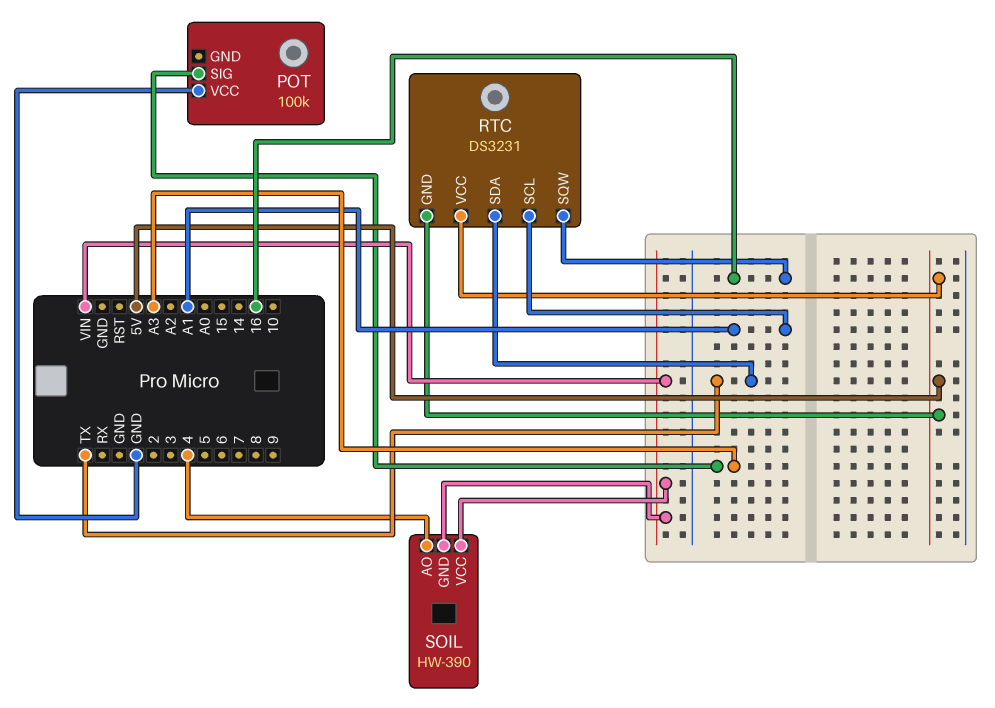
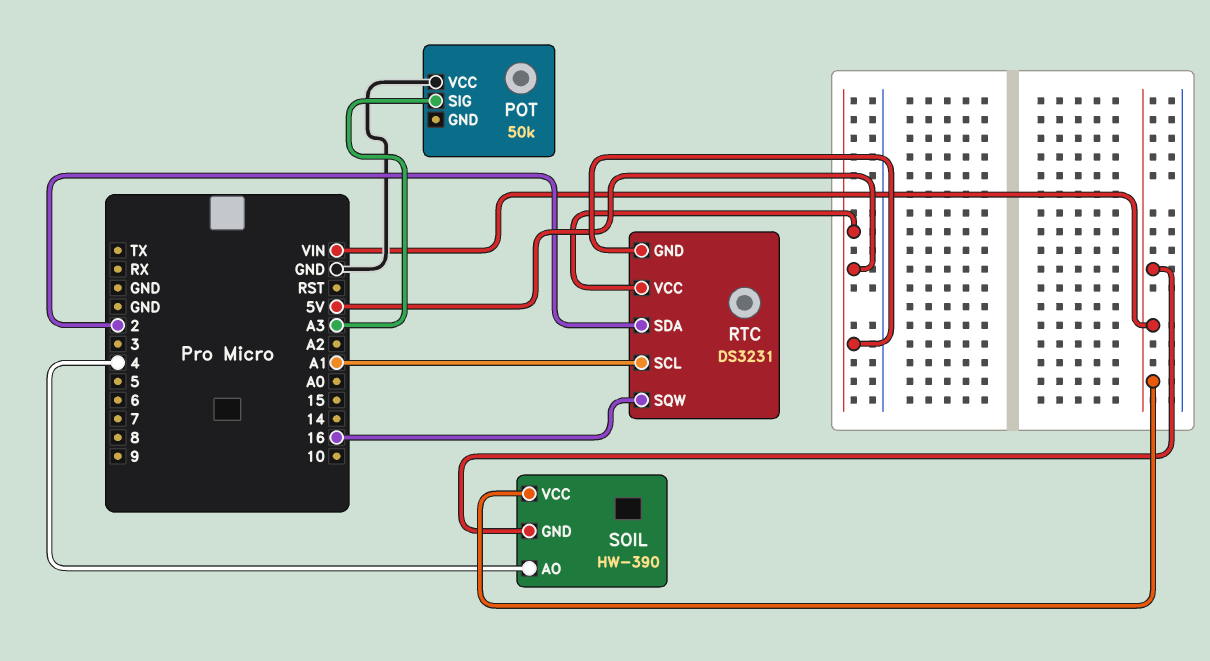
POT: 100k -> 50k
RTC pin SDA: TX -> 2

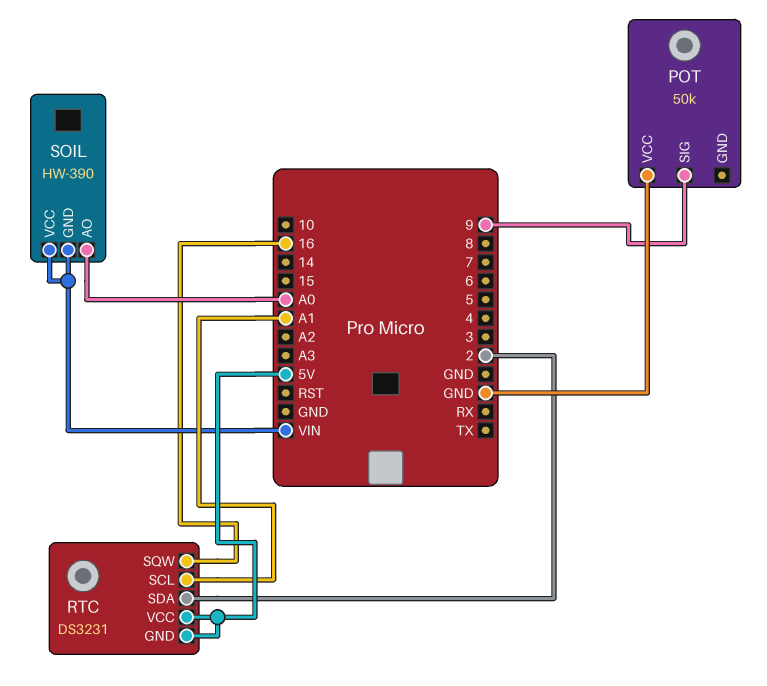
POT pin SIG: A3 -> 9
SOIL pin AO: 4 -> A0

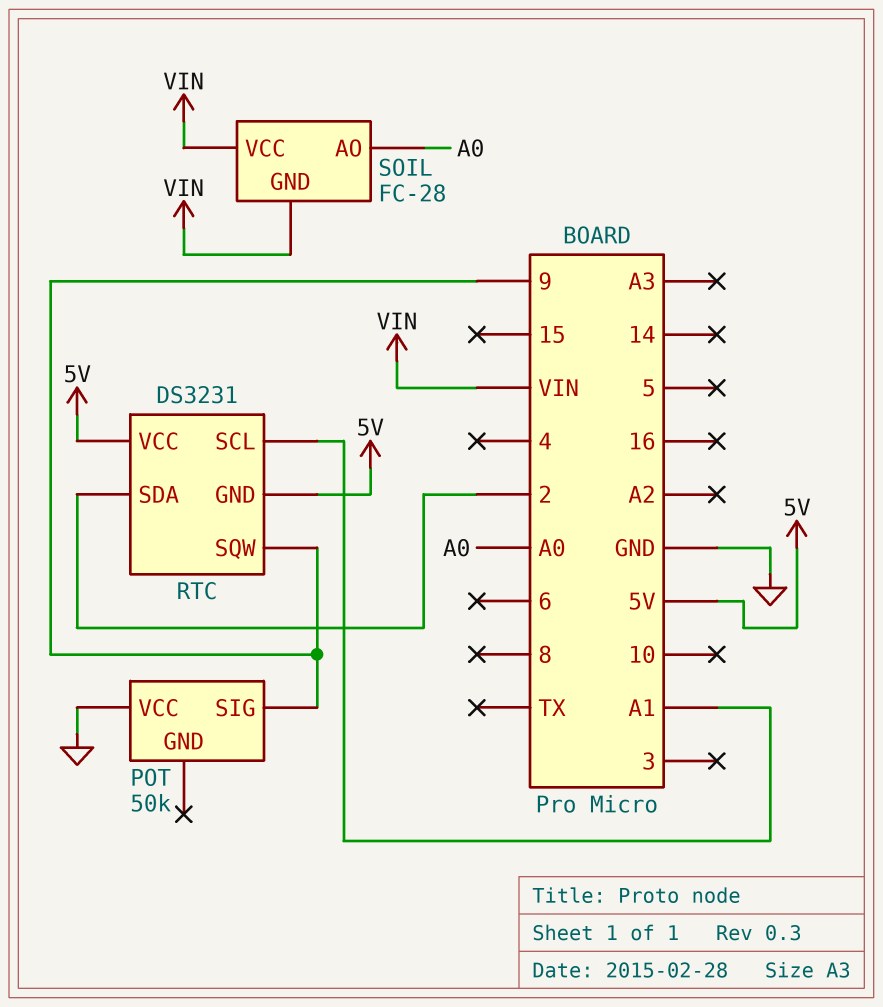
RTC pin SQW: 16 -> 9
SOIL: HW-390 -> FC-28

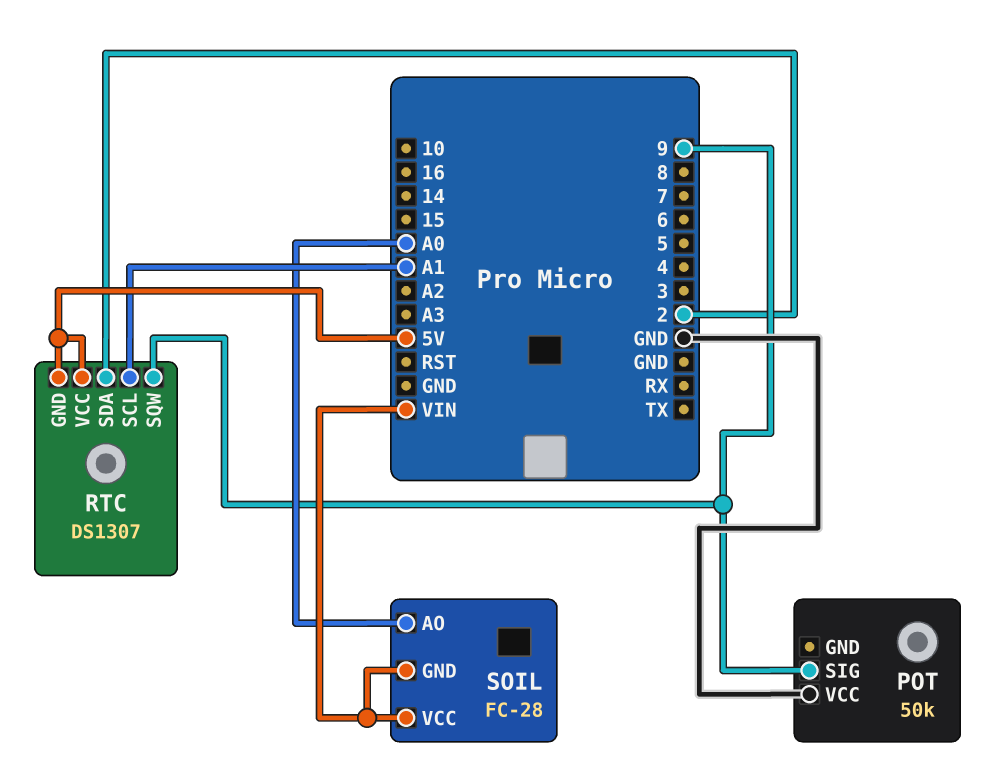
RTC: DS3231 -> DS1307

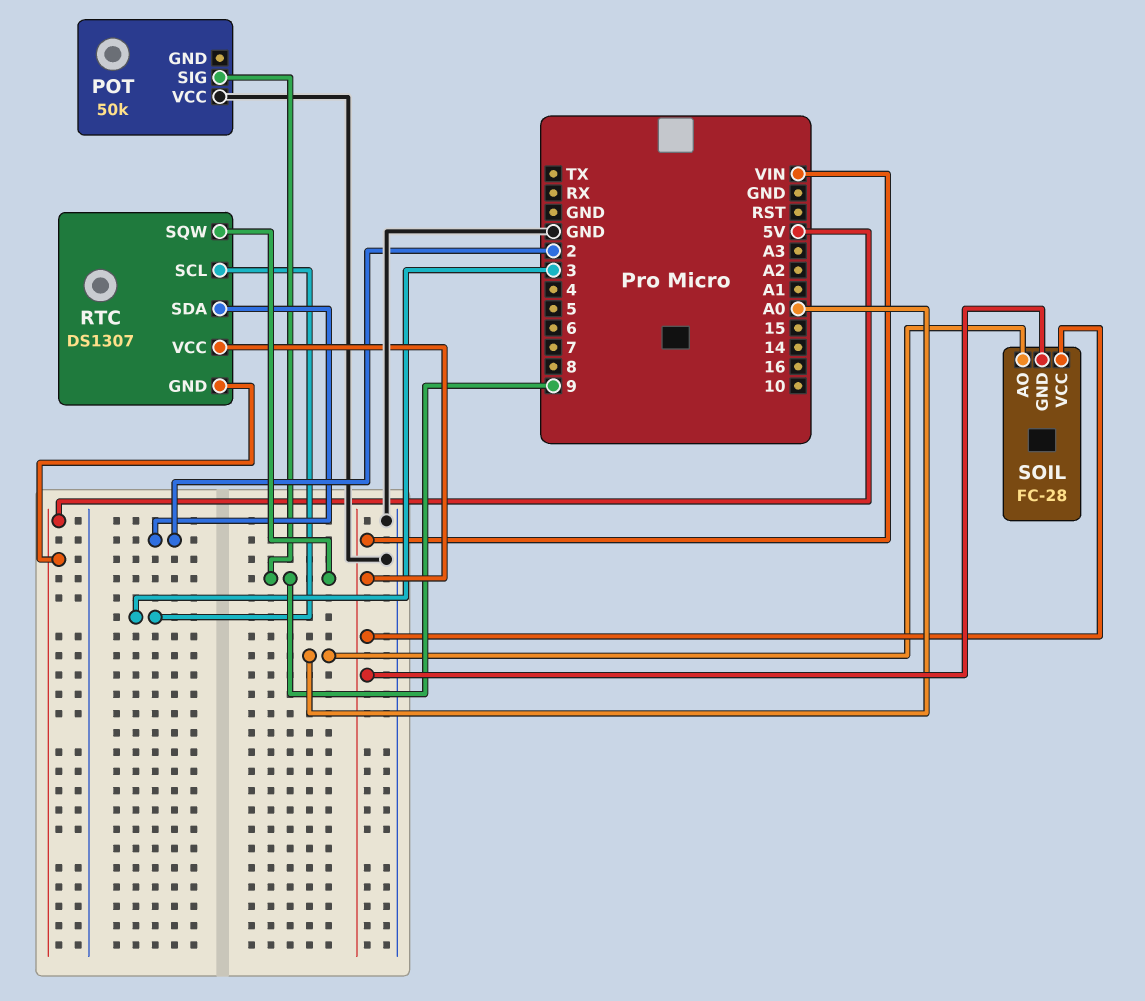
RTC pin SCL: A1 -> 3
RTC pin VCC: 5V -> VIN

